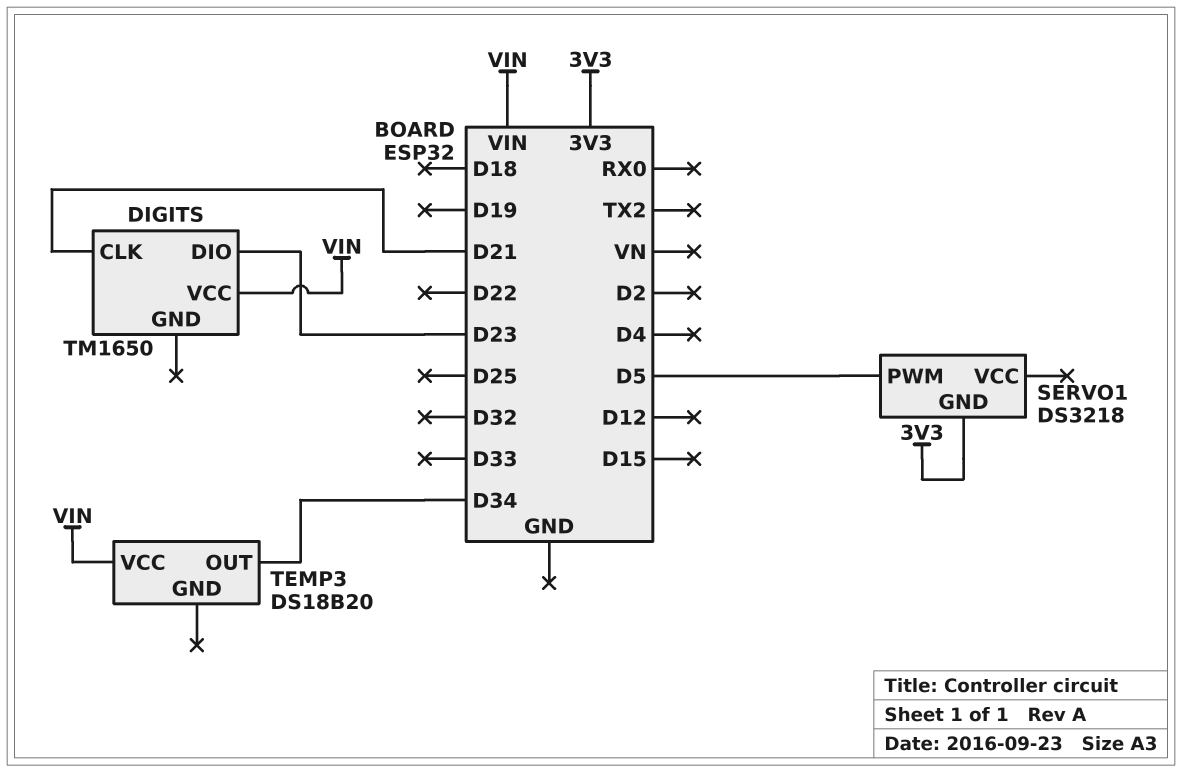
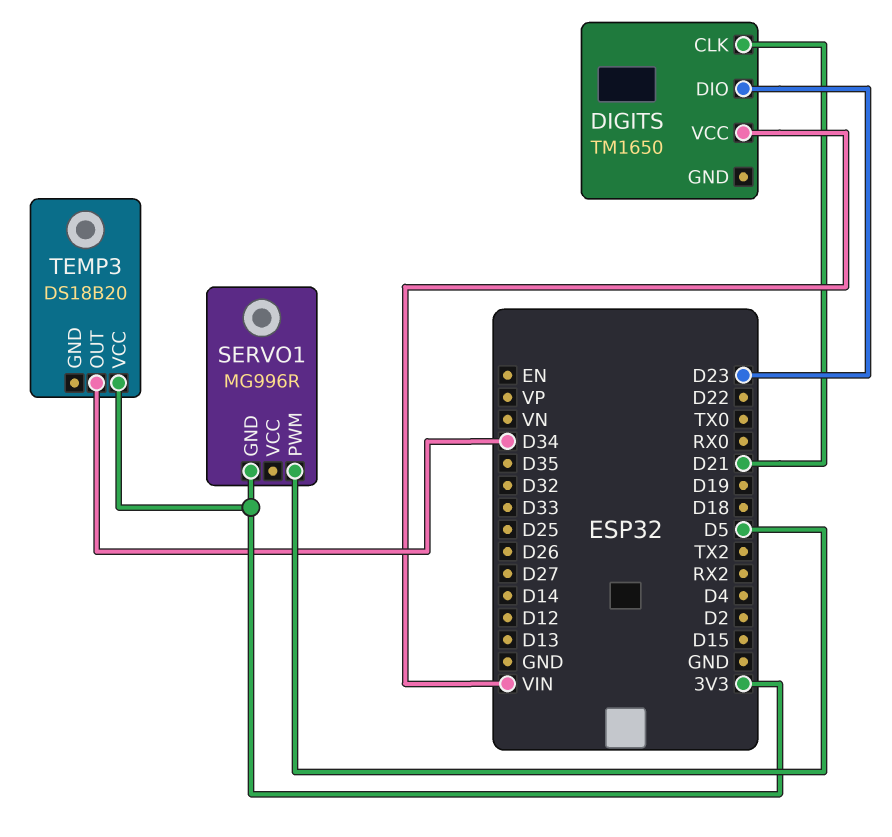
SERVO1: DS3218 -> MG996R
TEMP3 pin VCC: VIN -> 3V3

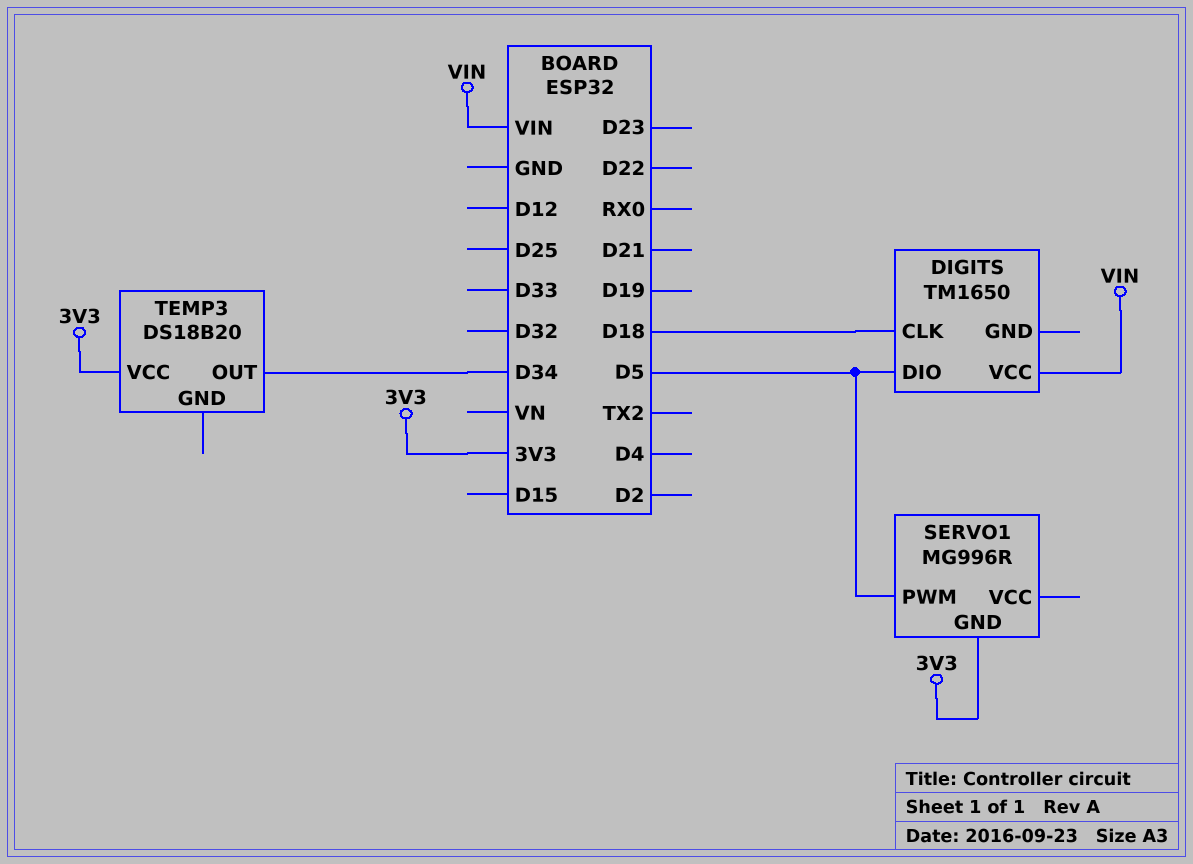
DIGITS pin CLK: D21 -> D18
DIGITS pin DIO: D23 -> D5

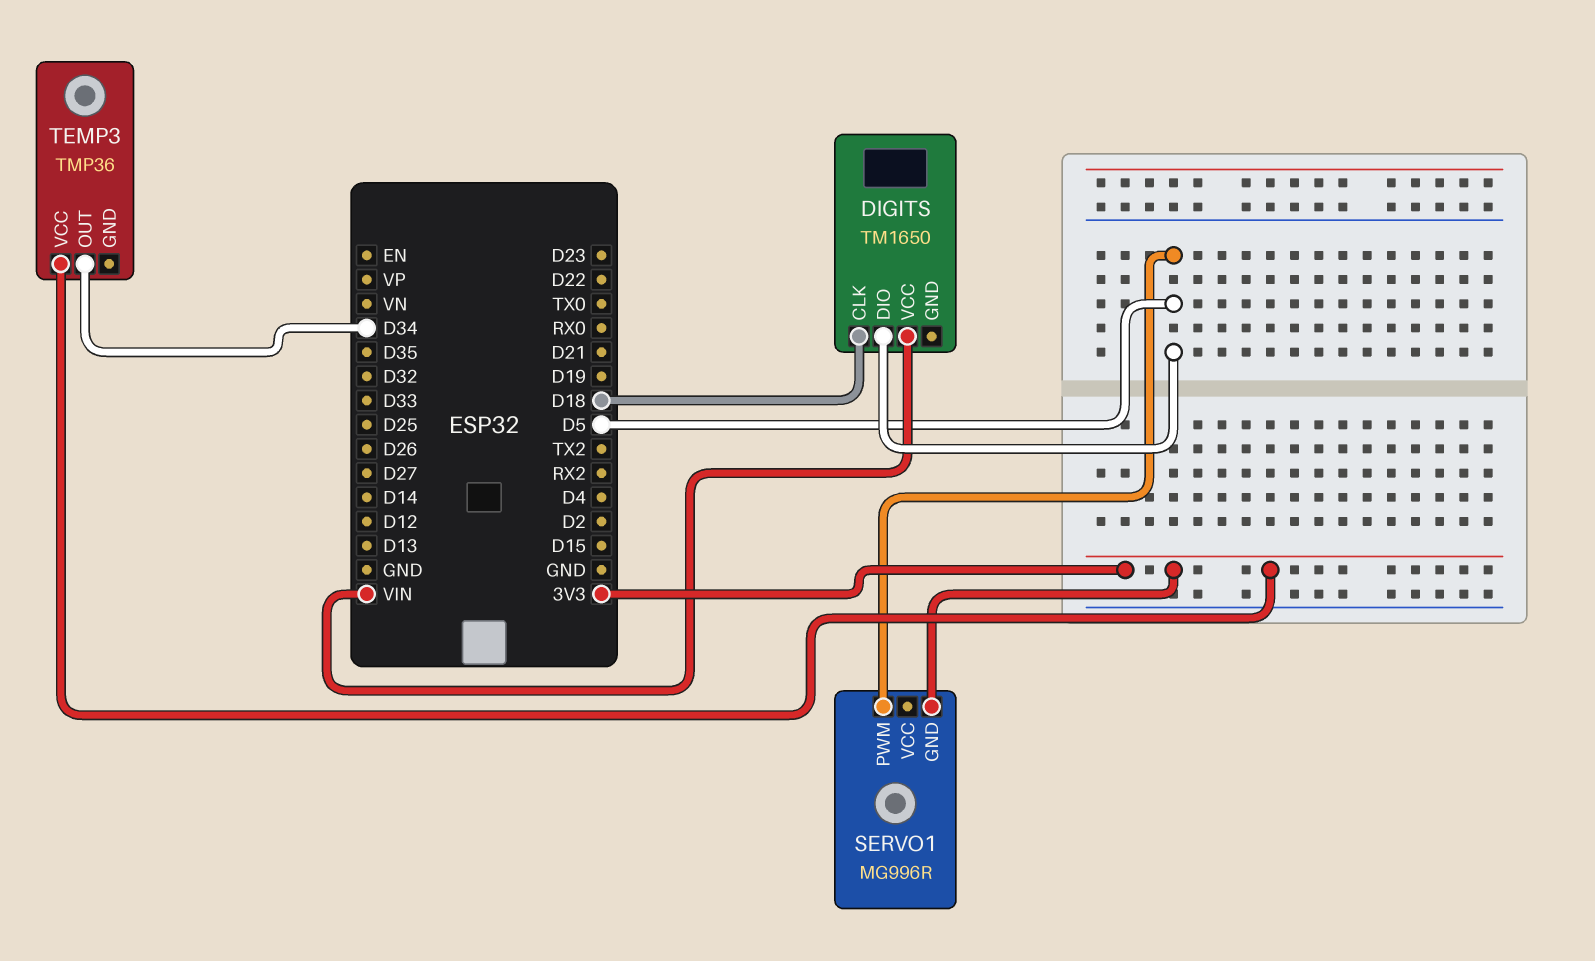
TEMP3: DS18B20 -> TMP36

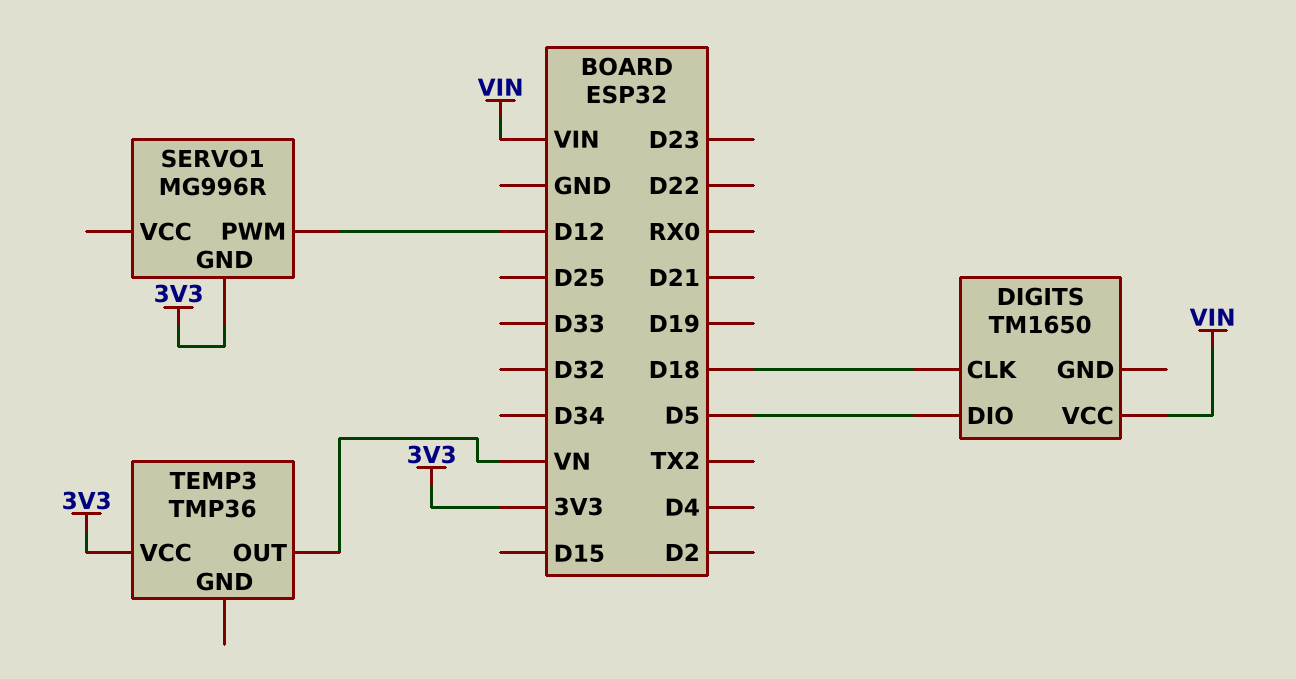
SERVO1 pin PWM: D5 -> D12
TEMP3 pin OUT: D34 -> VN

